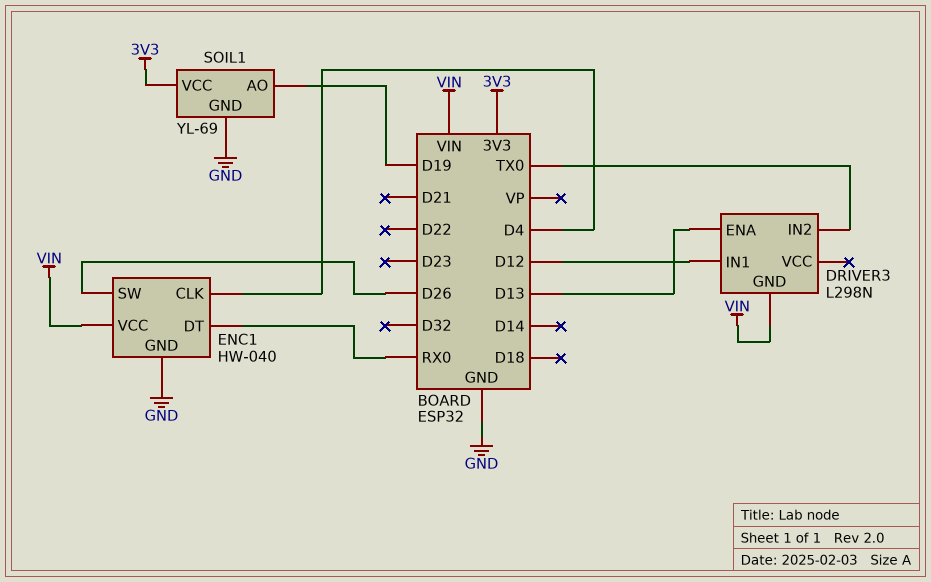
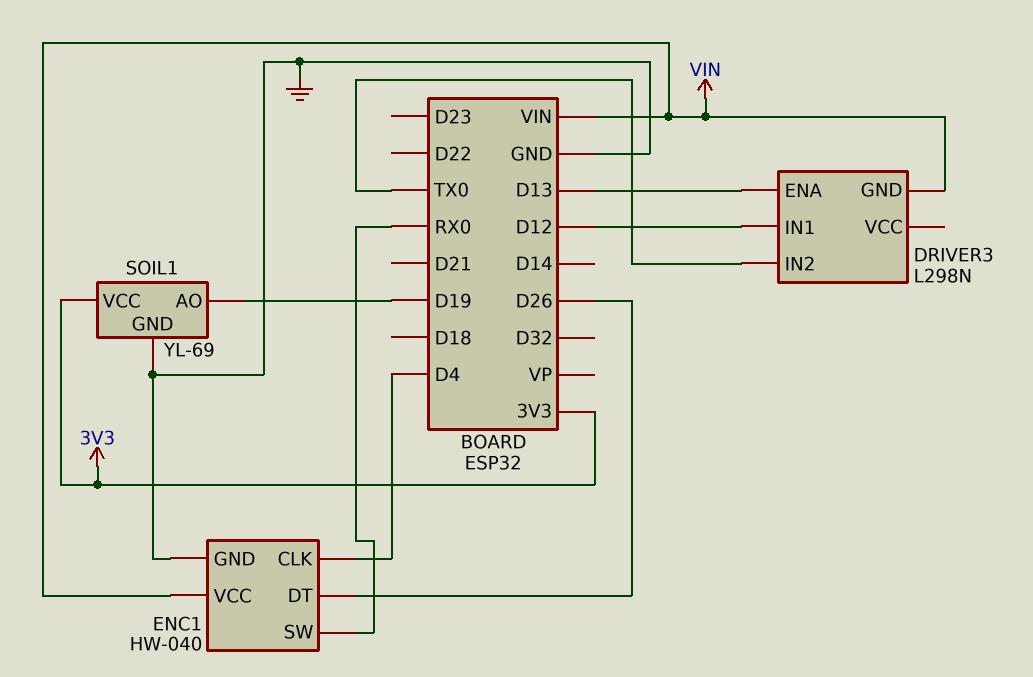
ENC1 pin DT: RX0 -> D26
ENC1 pin SW: D26 -> RX0

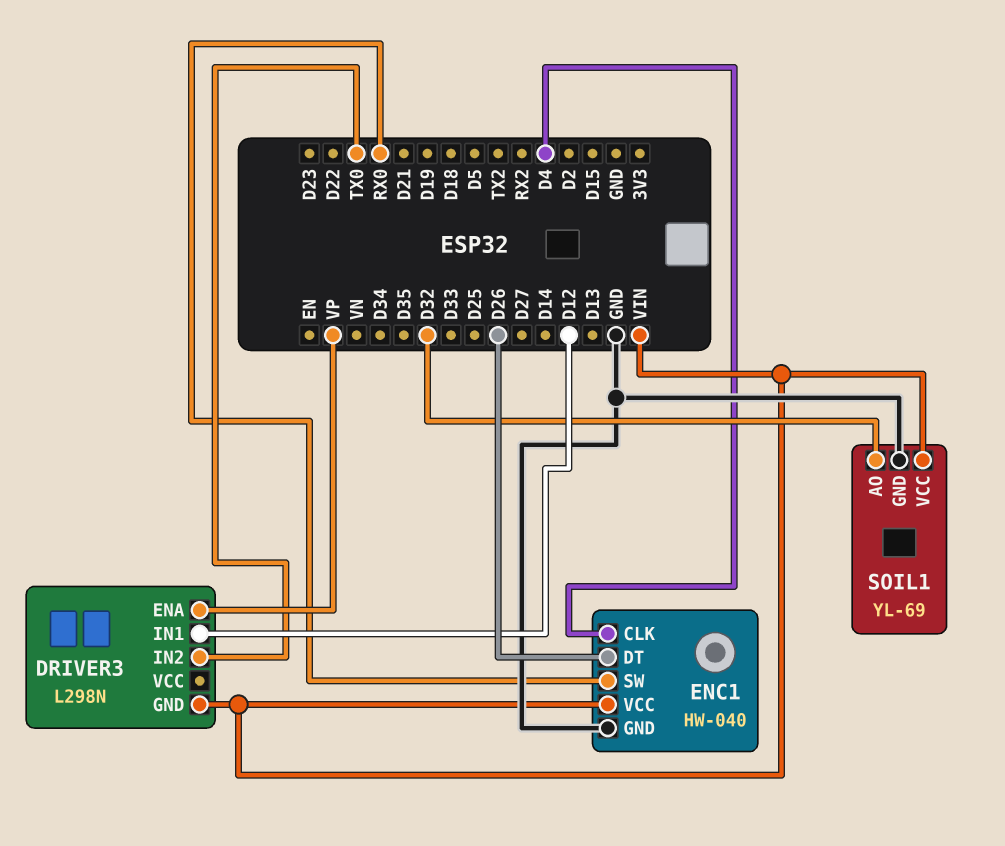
DRIVER3 pin ENA: D13 -> VP
SOIL1 pin AO: D19 -> D32
SOIL1 pin VCC: 3V3 -> VIN

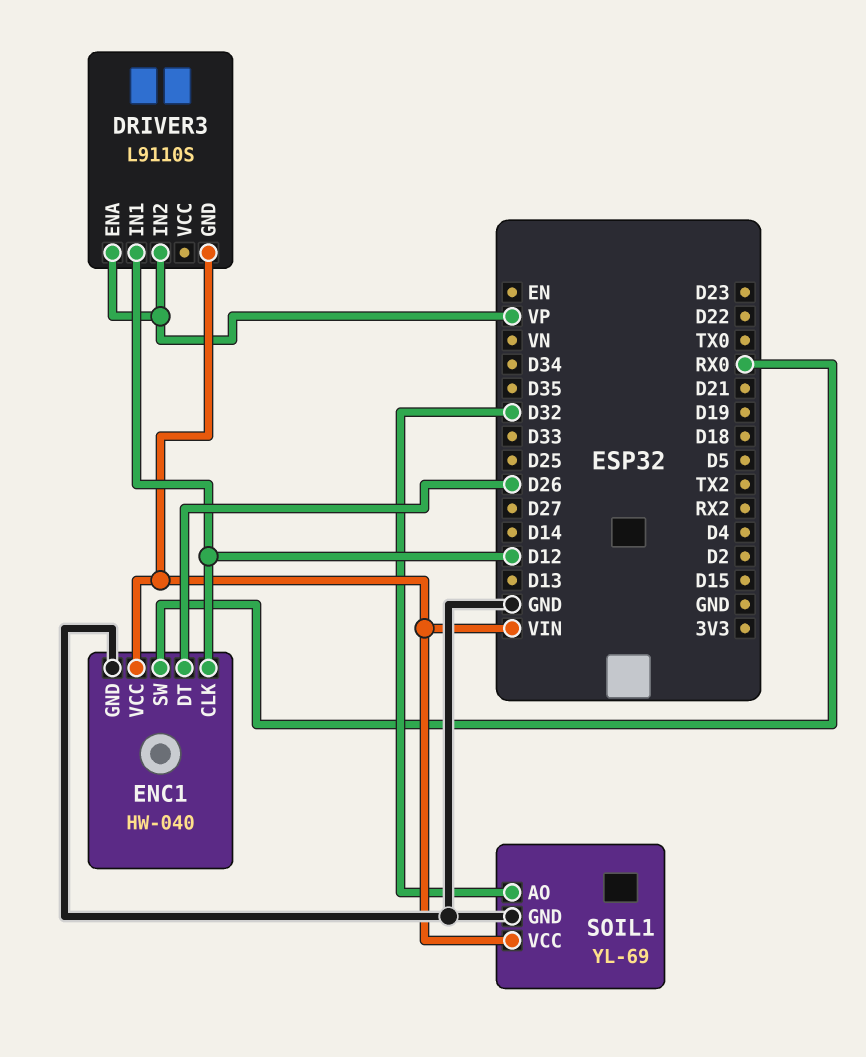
DRIVER3: L298N -> L9110S
DRIVER3 pin IN2: TX0 -> VP
ENC1 pin CLK: D4 -> D12

